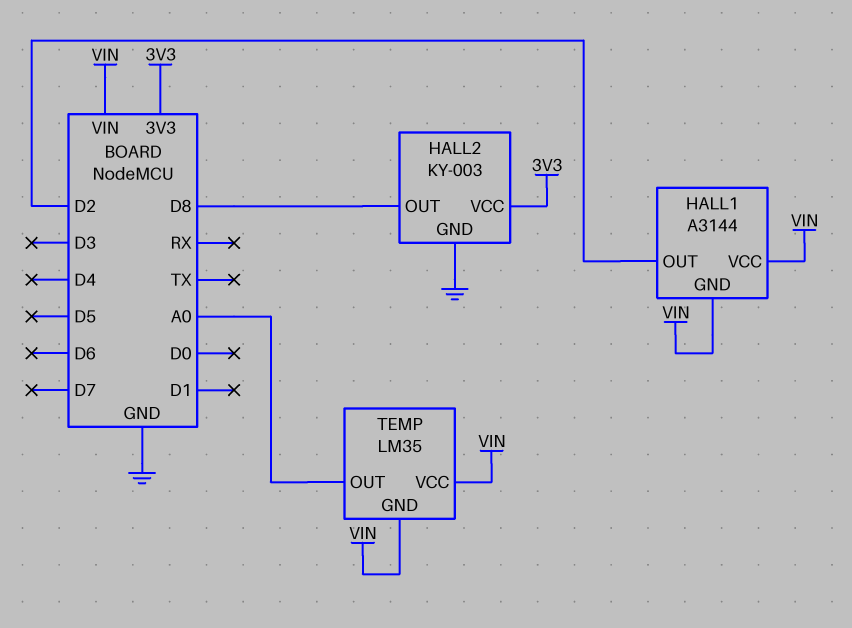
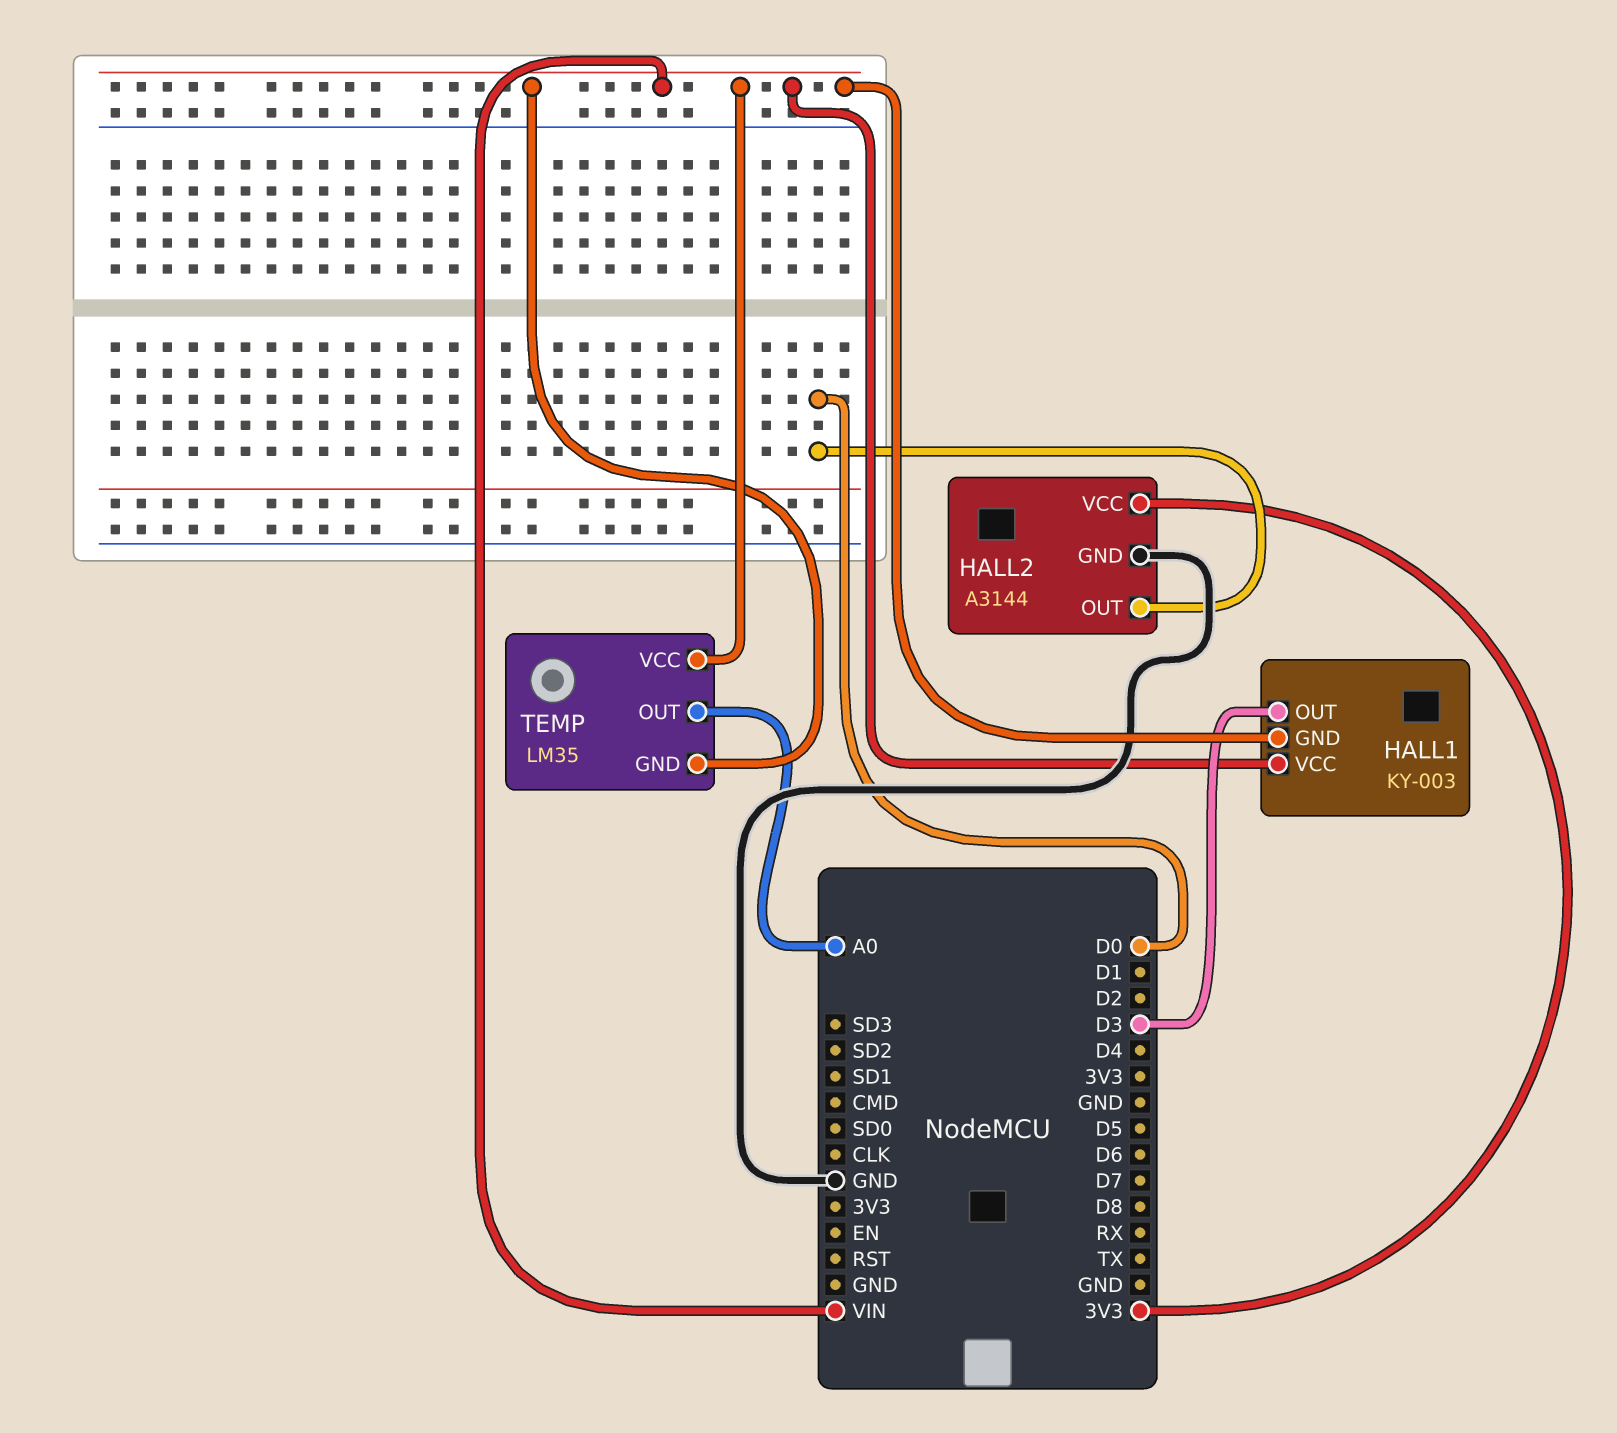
HALL1: A3144 -> KY-003
HALL1 pin OUT: D2 -> D3
HALL2: KY-003 -> A3144
HALL2 pin OUT: D8 -> D0

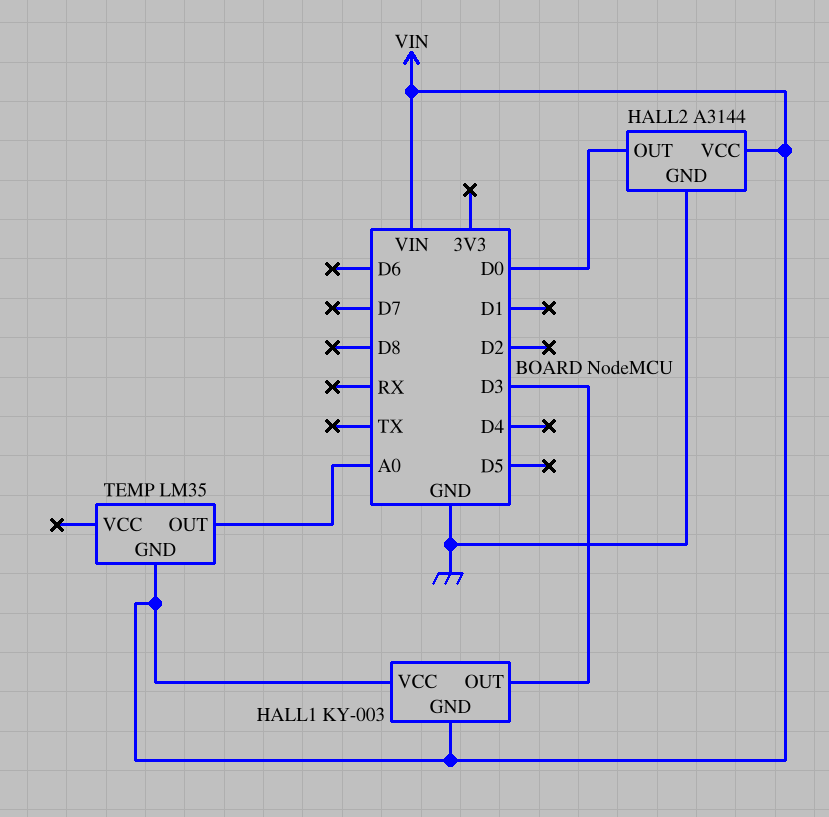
HALL2 pin VCC: 3V3 -> VIN
TEMP pin VCC: VIN -> none

